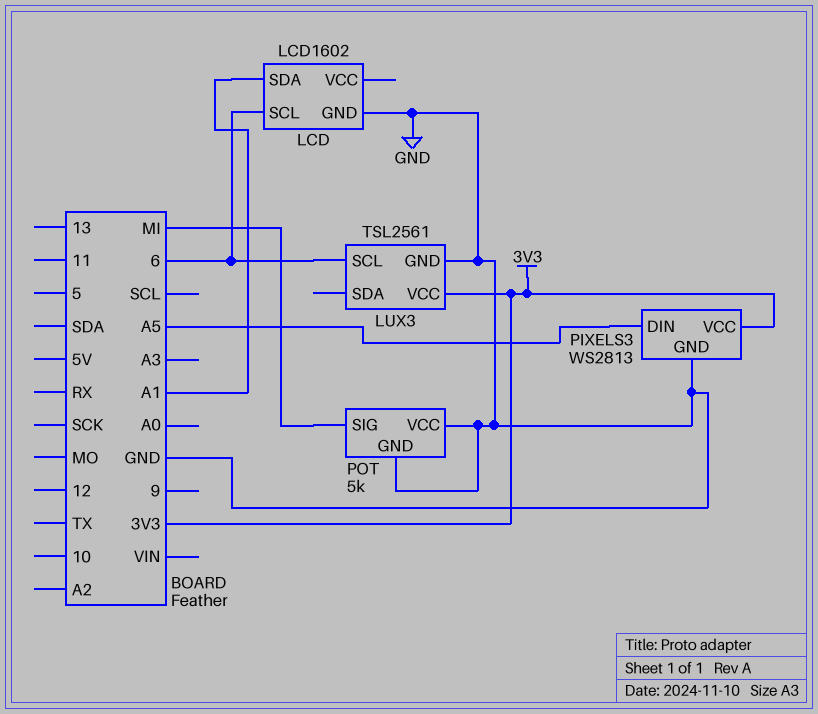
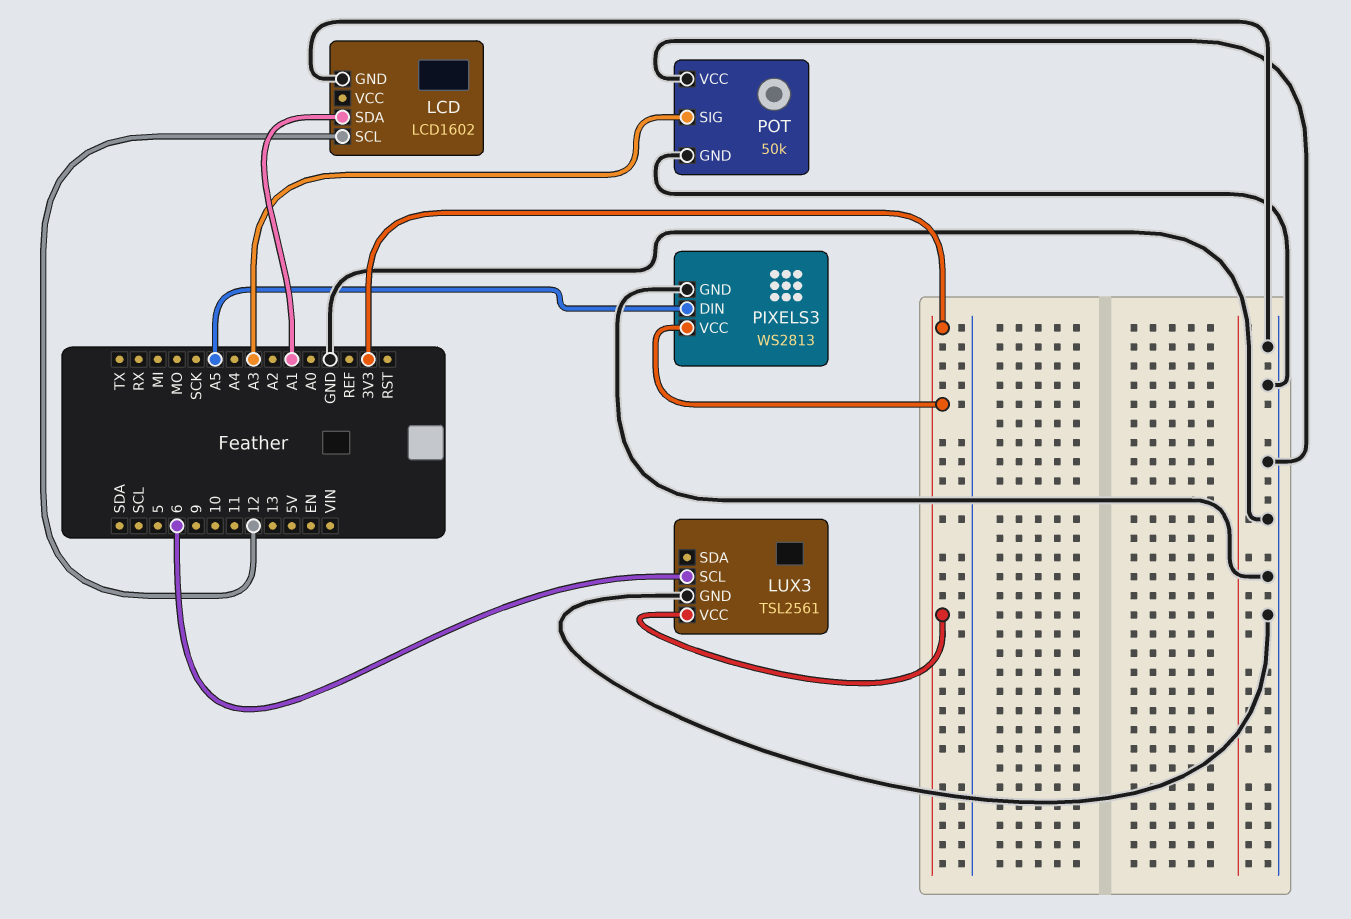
LCD pin SCL: 6 -> 12
POT: 5k -> 50k
POT pin SIG: MI -> A3

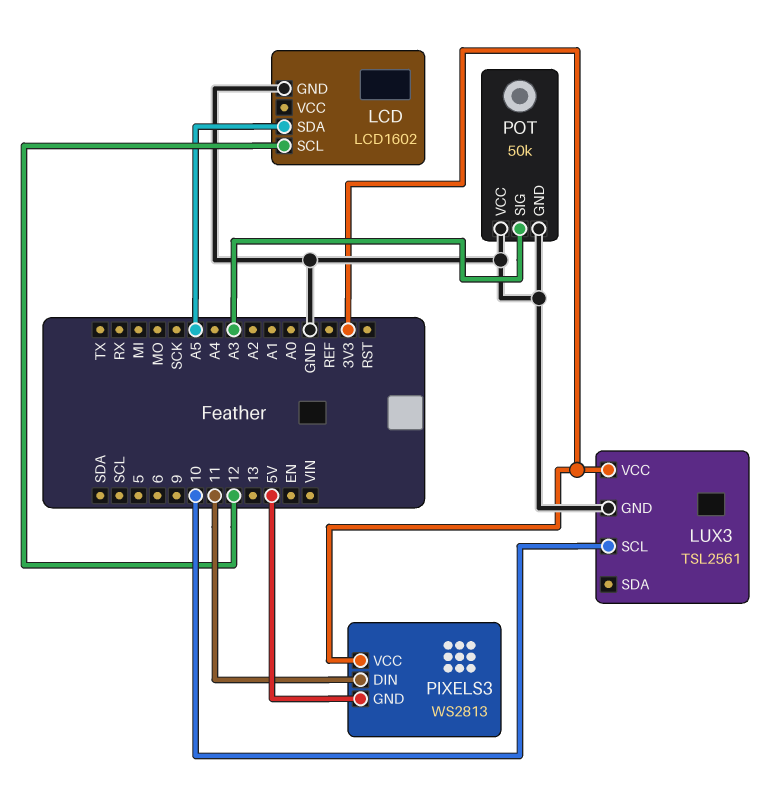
LCD pin SDA: A1 -> A5
LUX3 pin SCL: 6 -> 10
PIXELS3 pin DIN: A5 -> 11
PIXELS3 pin GND: GND -> 5V

